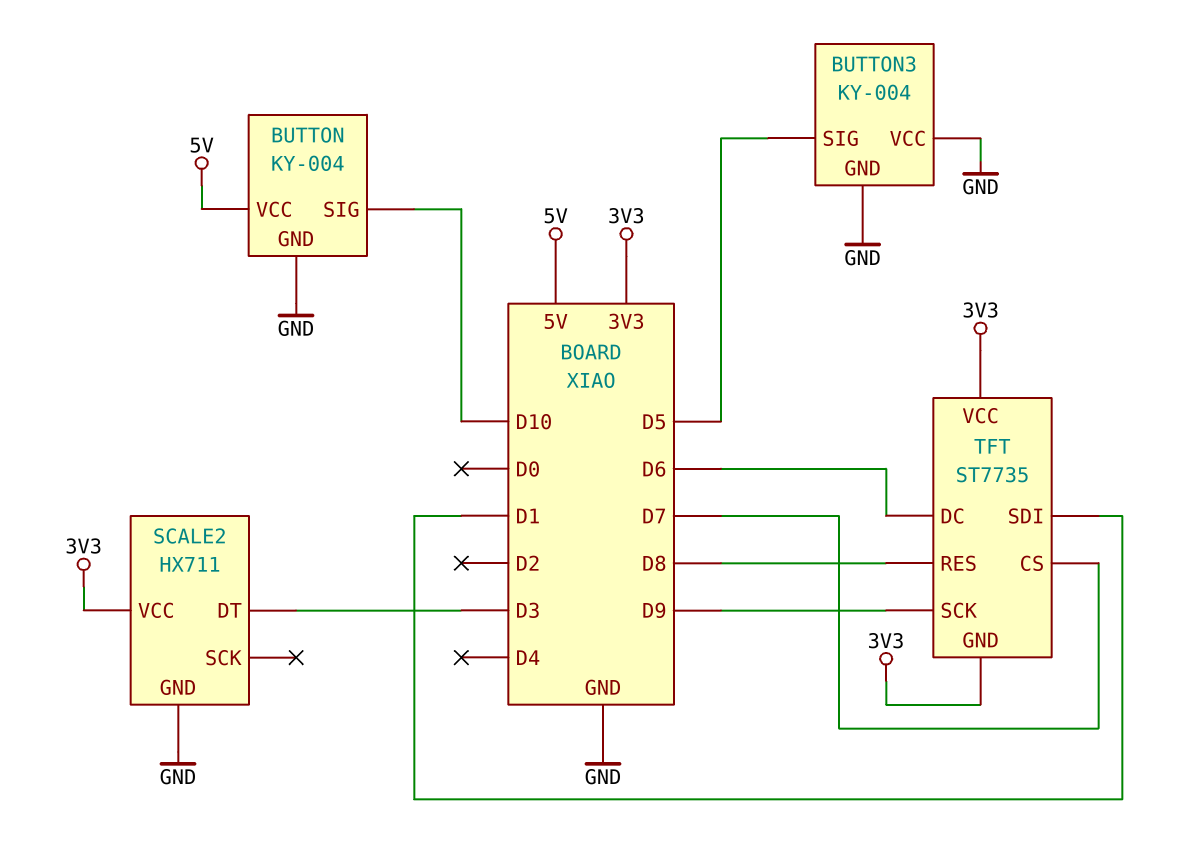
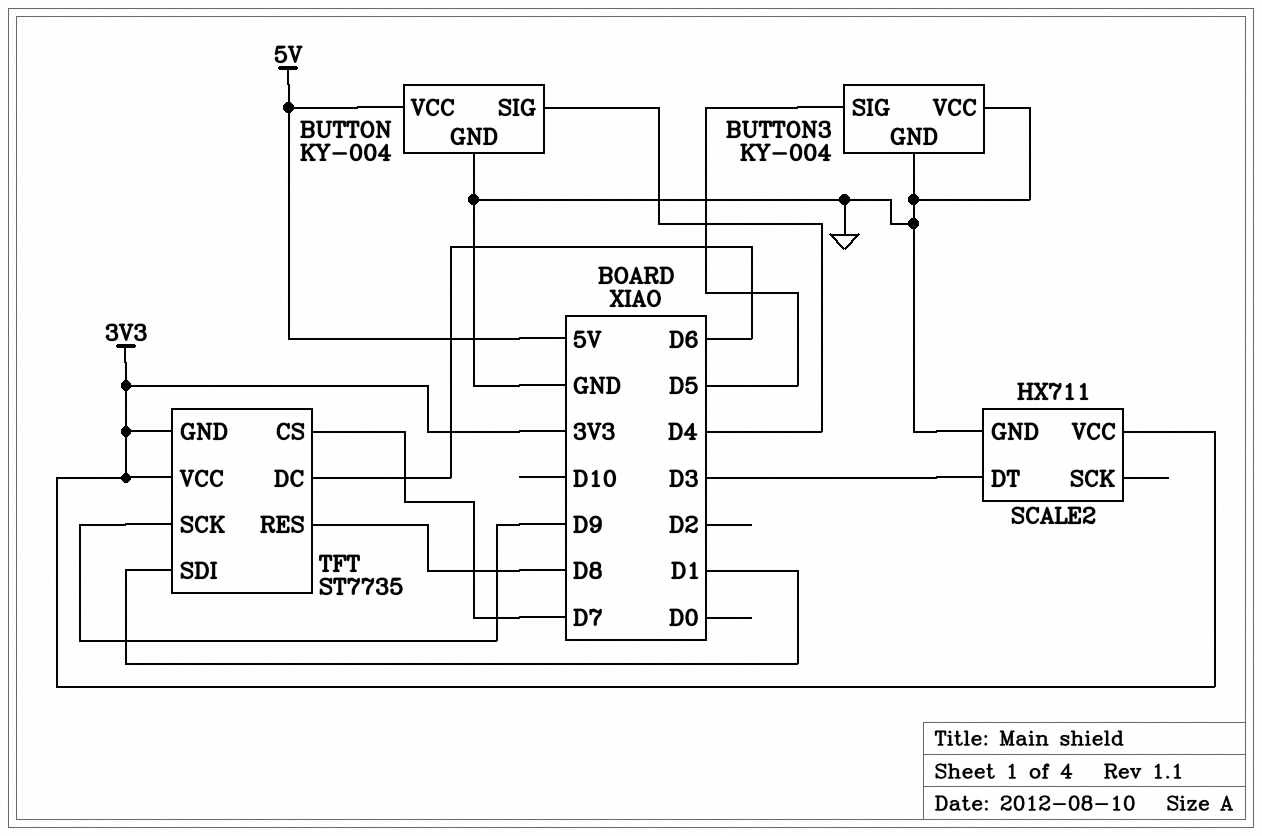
BUTTON pin SIG: D10 -> D4

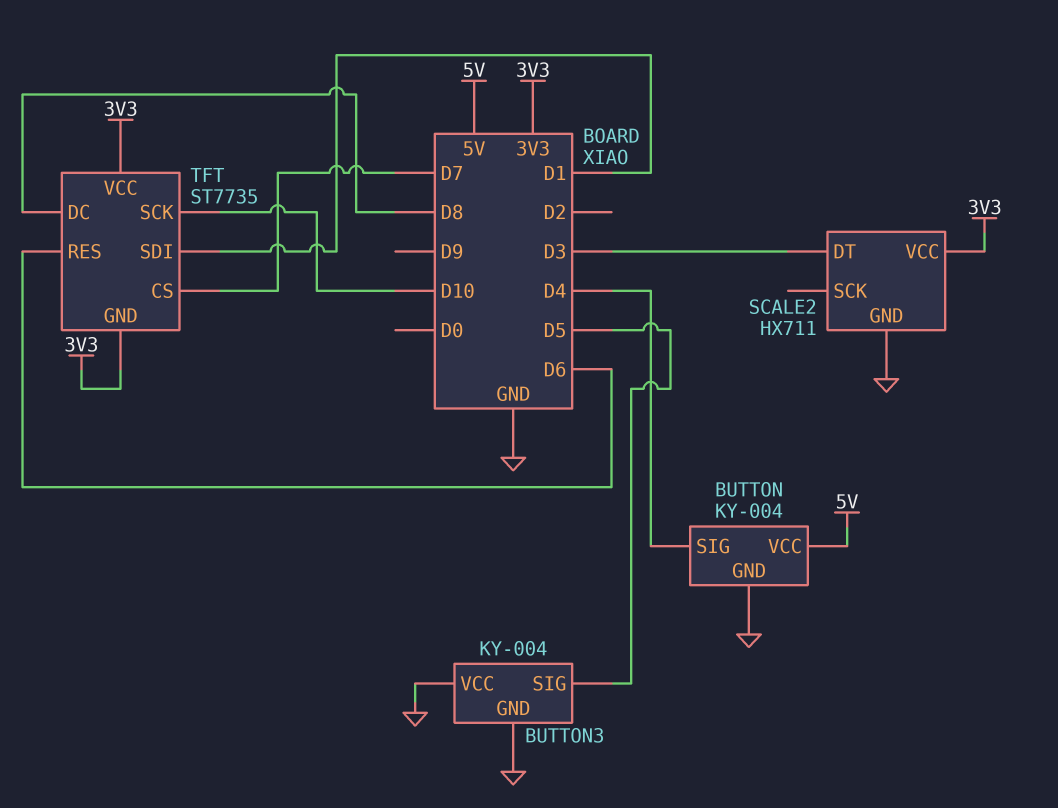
TFT pin DC: D6 -> D8
TFT pin RES: D8 -> D6
TFT pin SCK: D9 -> D10

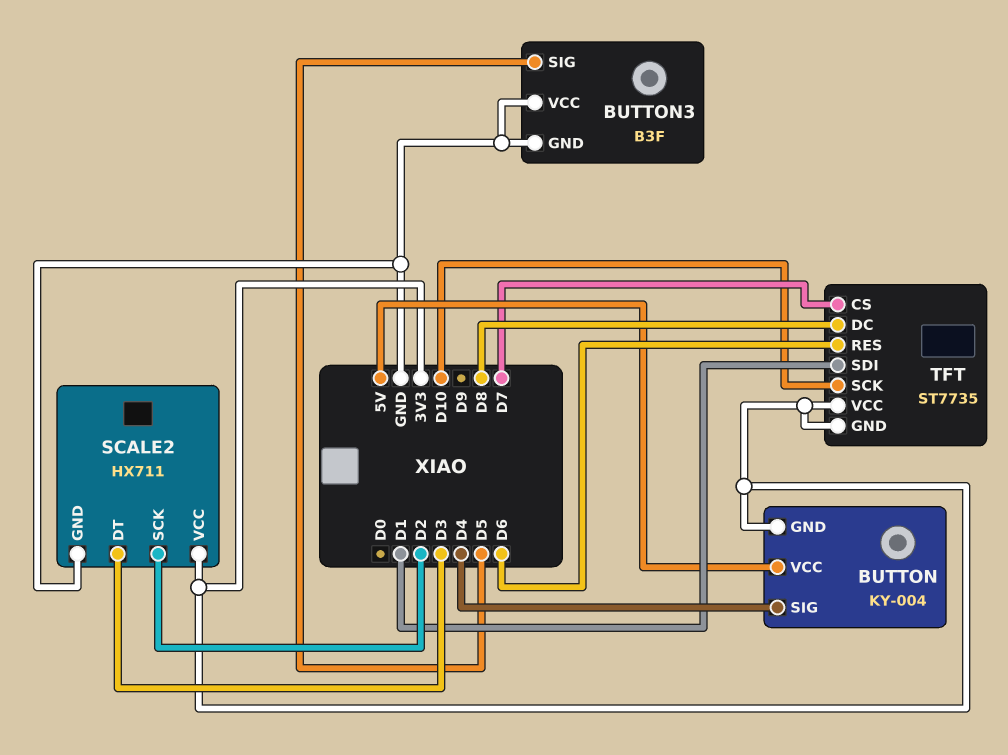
BUTTON pin GND: GND -> 3V3
BUTTON3: KY-004 -> B3F
SCALE2 pin SCK: none -> D2

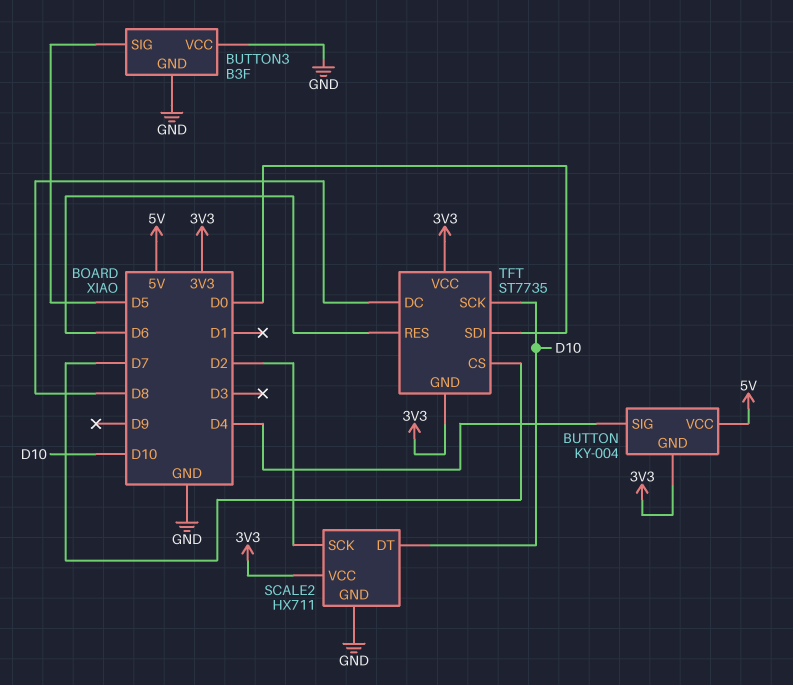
SCALE2 pin DT: D3 -> D10
TFT pin SDI: D1 -> D0

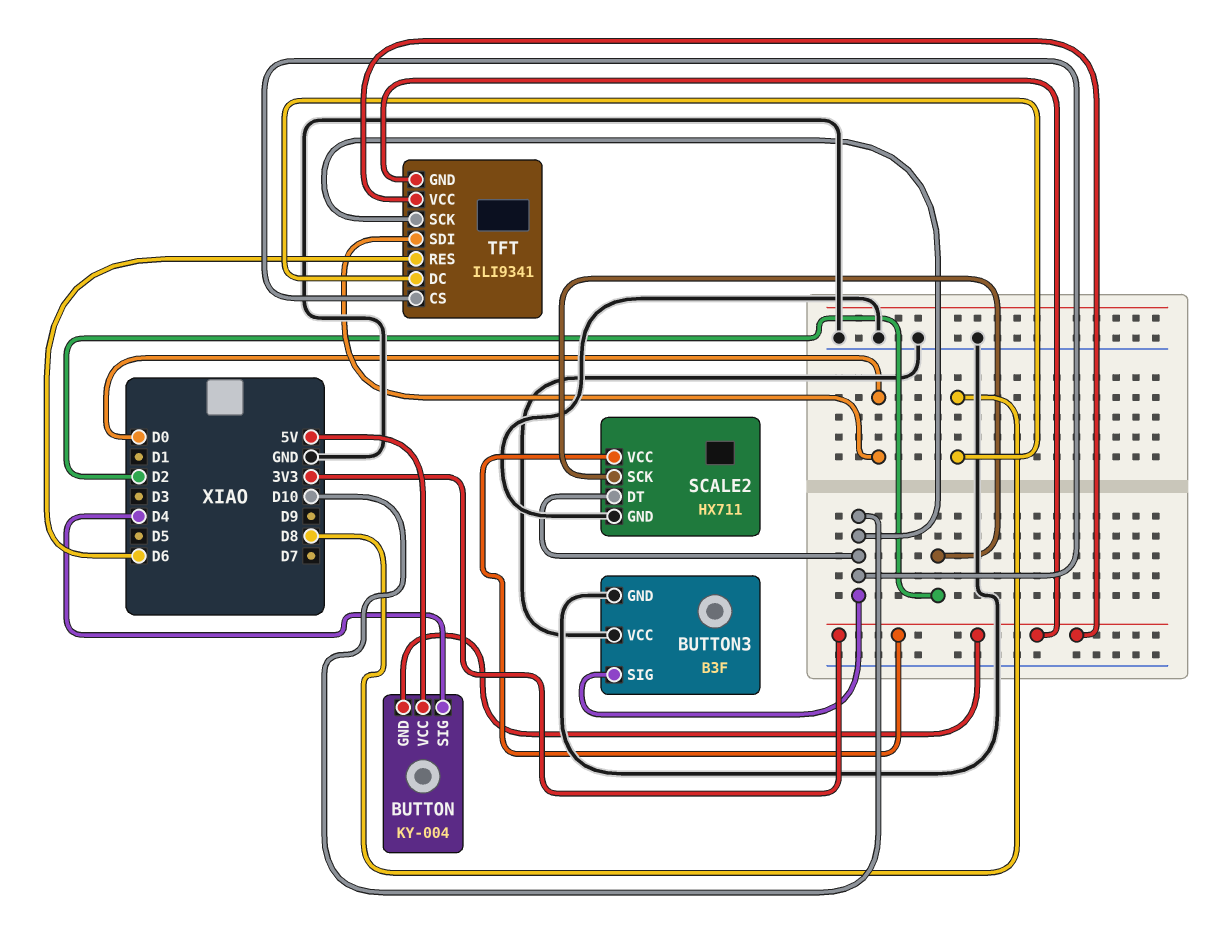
BUTTON3 pin SIG: D5 -> D10
TFT: ST7735 -> ILI9341
TFT pin CS: D7 -> D10

